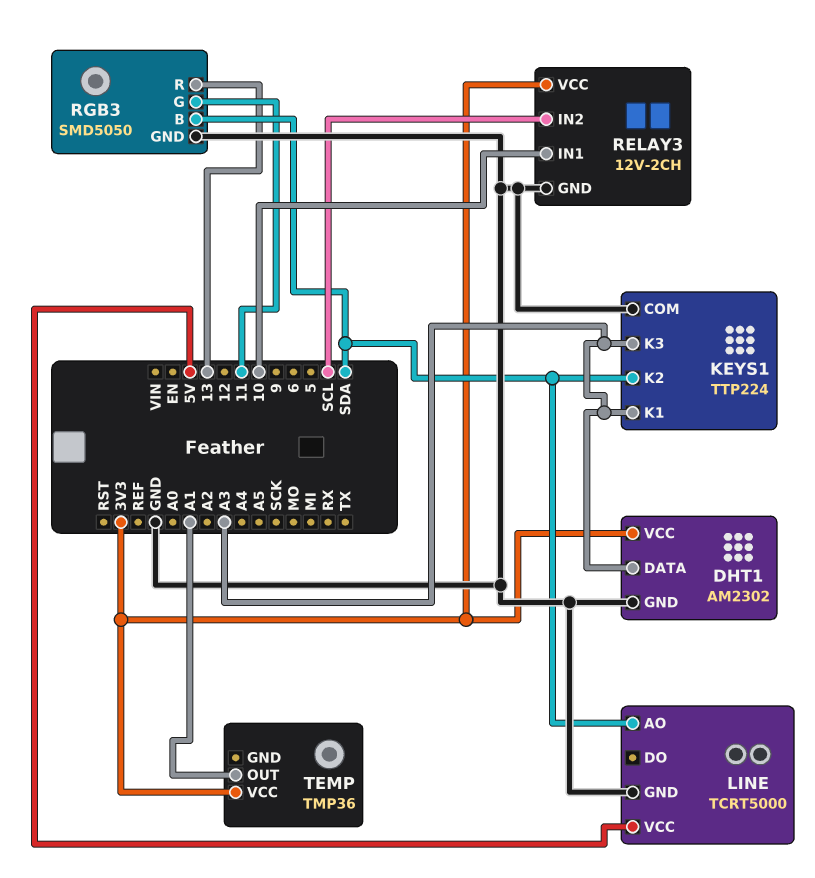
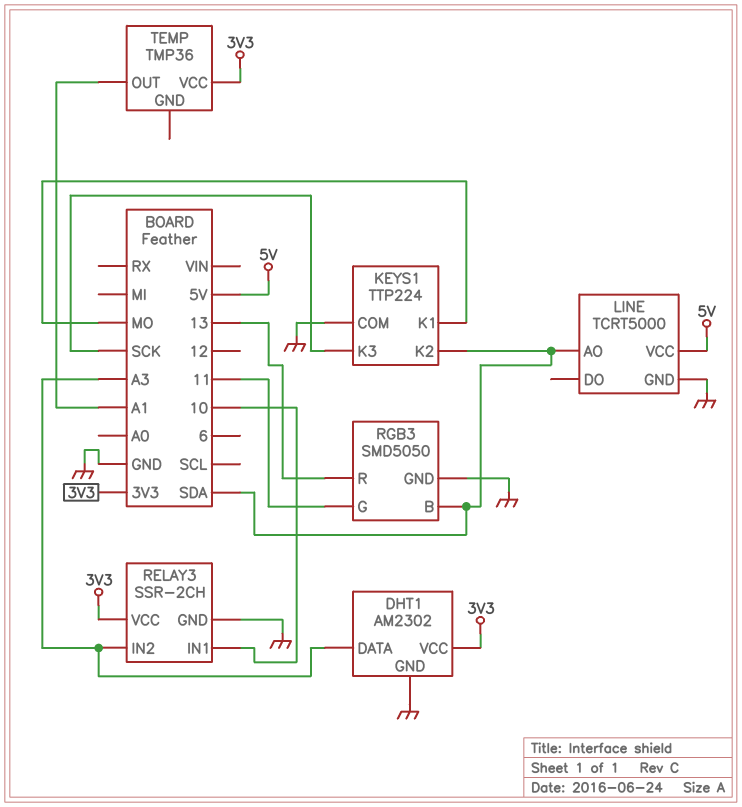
KEYS1 pin K1: A3 -> MO
KEYS1 pin K3: A3 -> SCK
RELAY3: 12V-2CH -> SSR-2CH
RELAY3 pin IN2: SCL -> A3

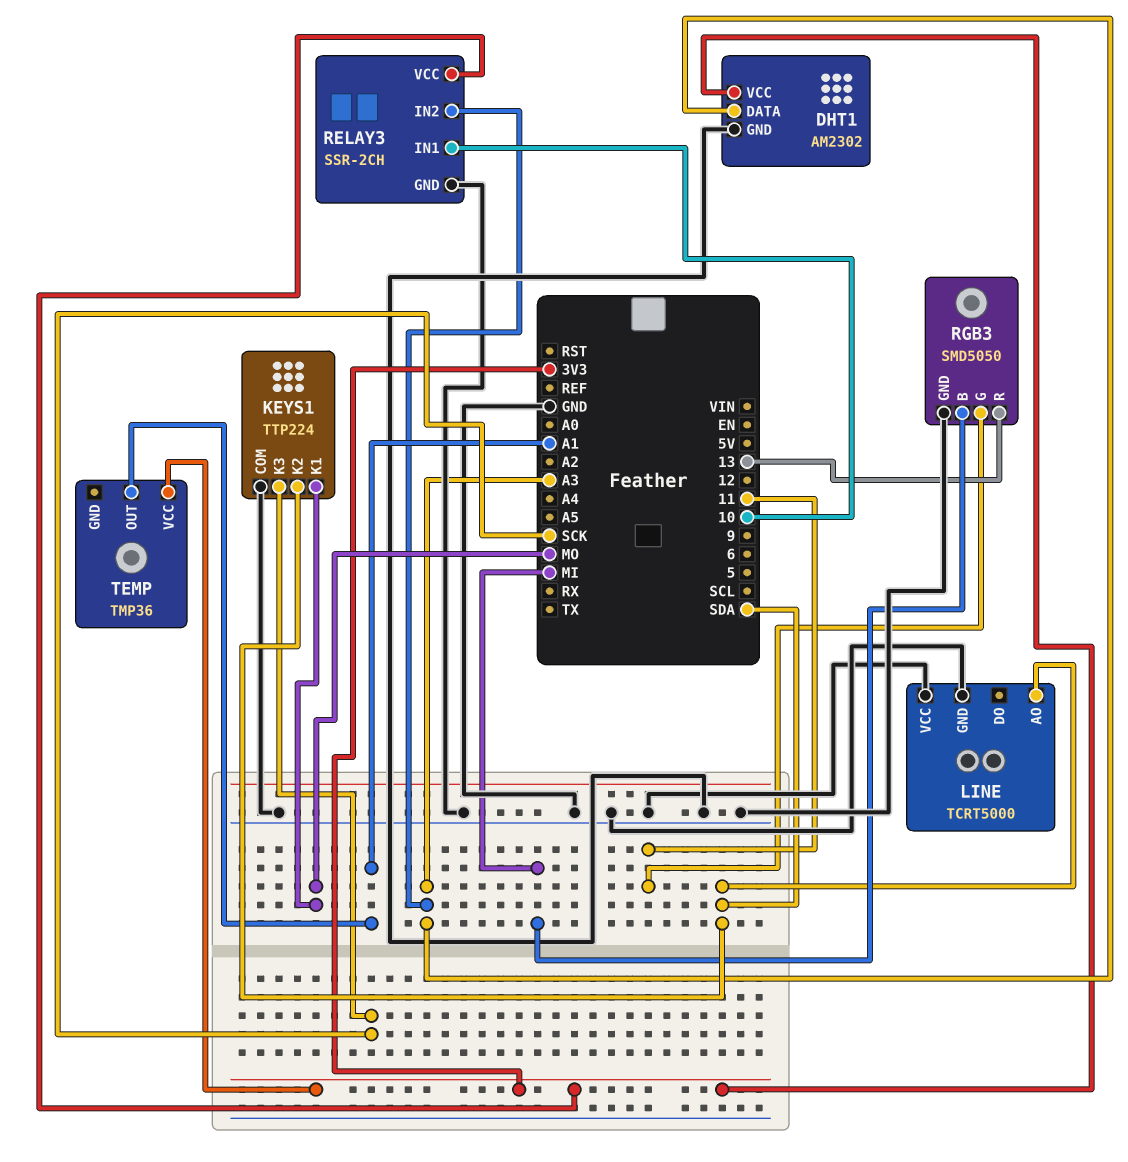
LINE pin VCC: 5V -> GND
RGB3 pin B: SDA -> MI

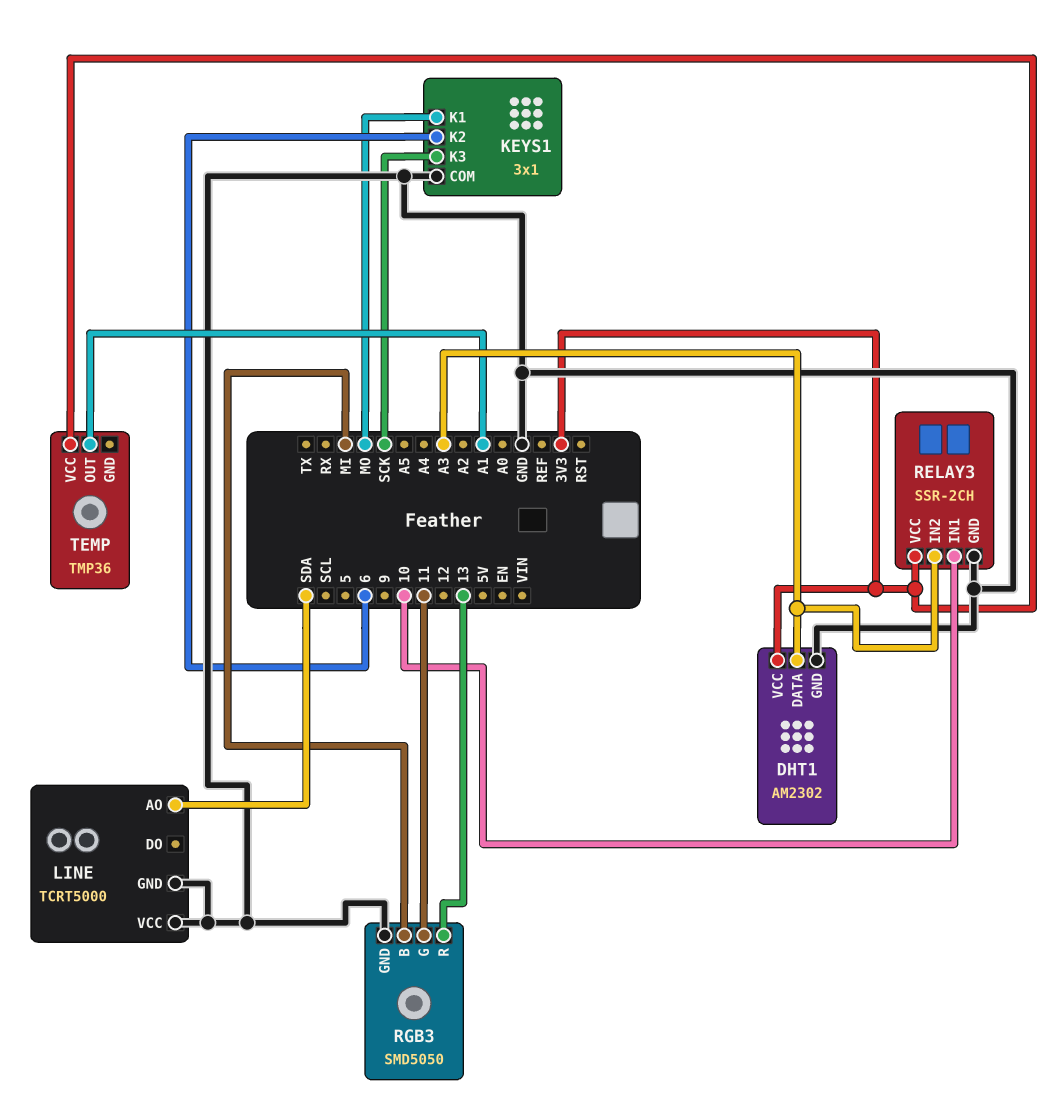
KEYS1: TTP224 -> 3x1
KEYS1 pin K2: SDA -> 6

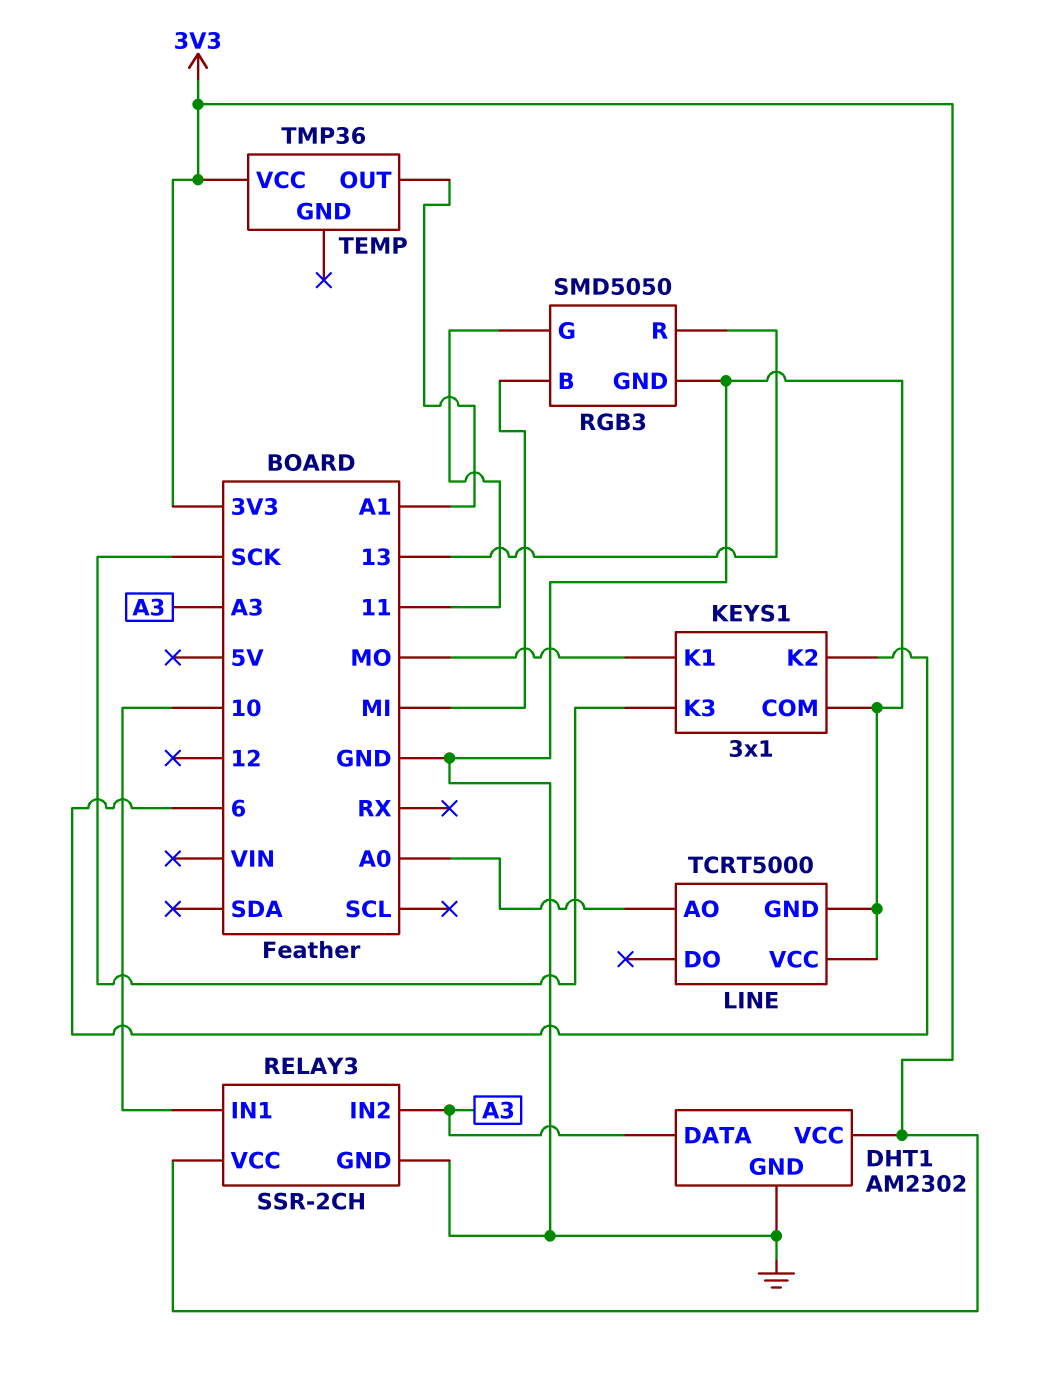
LINE pin AO: SDA -> A0

